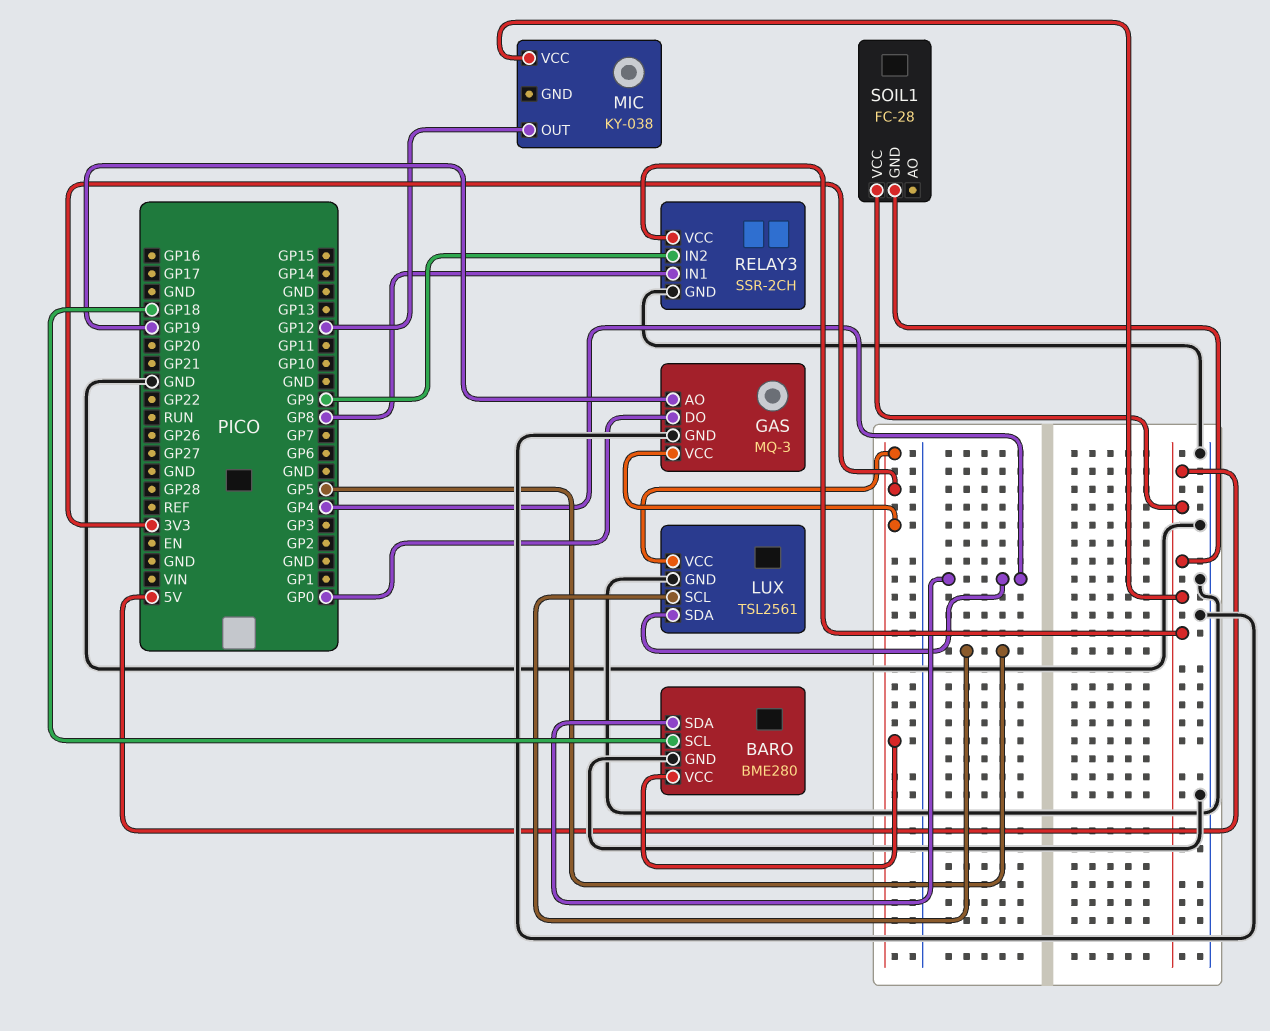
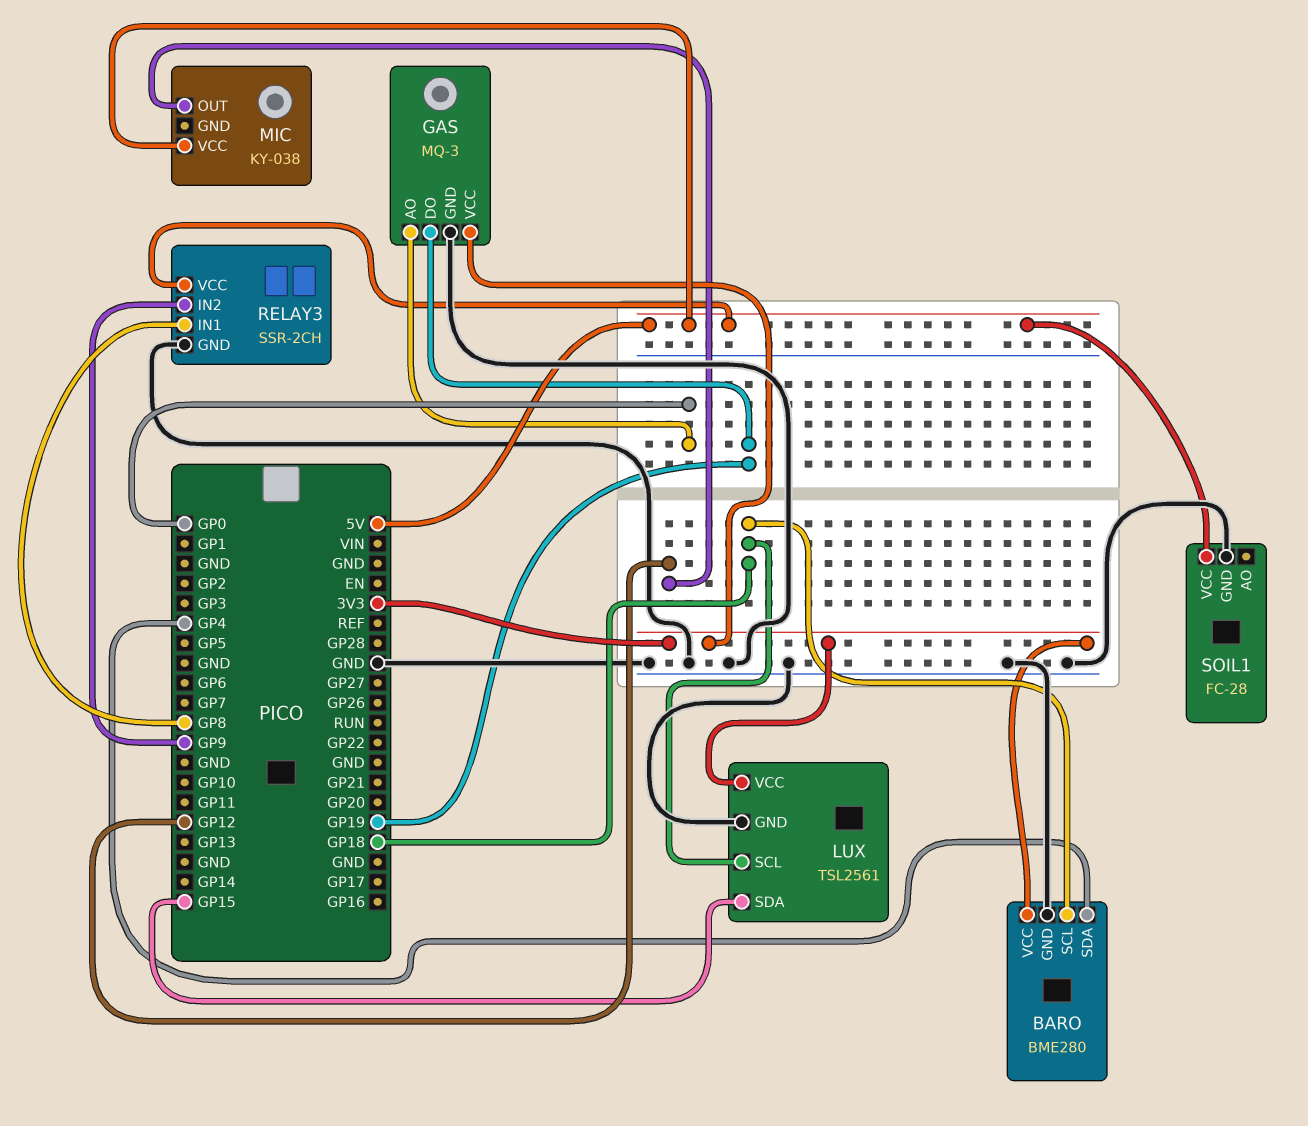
GAS pin AO: GP19 -> GP0
GAS pin DO: GP0 -> GP19
LUX pin SCL: GP5 -> GP18
LUX pin SDA: GP4 -> GP15
SOIL1 pin GND: 5V -> GND

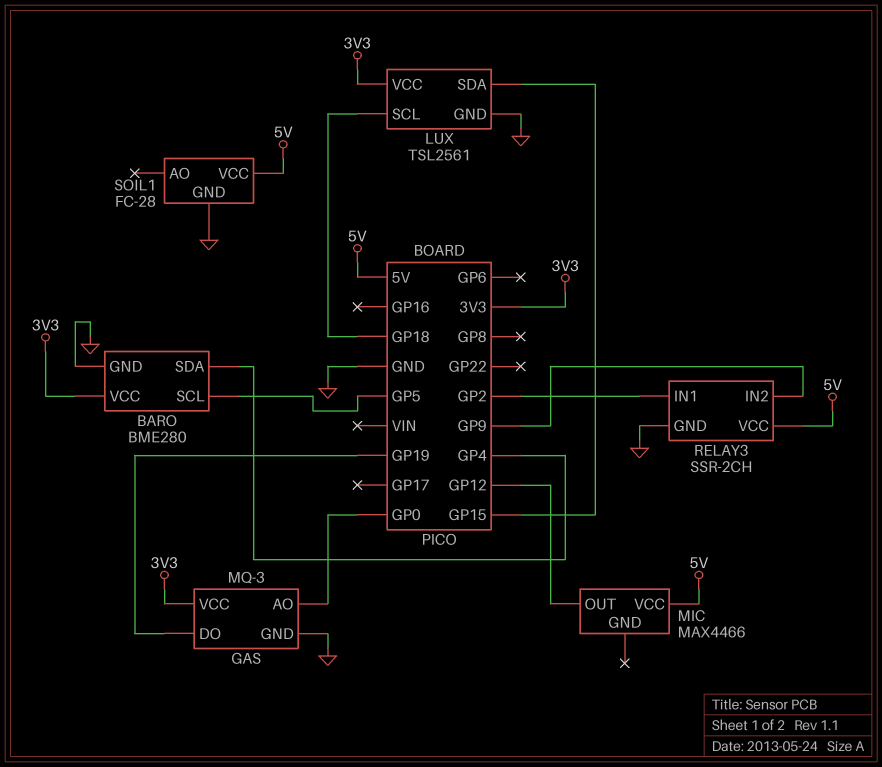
BARO pin SCL: GP18 -> GP5
MIC: KY-038 -> MAX4466
RELAY3 pin IN1: GP8 -> GP2

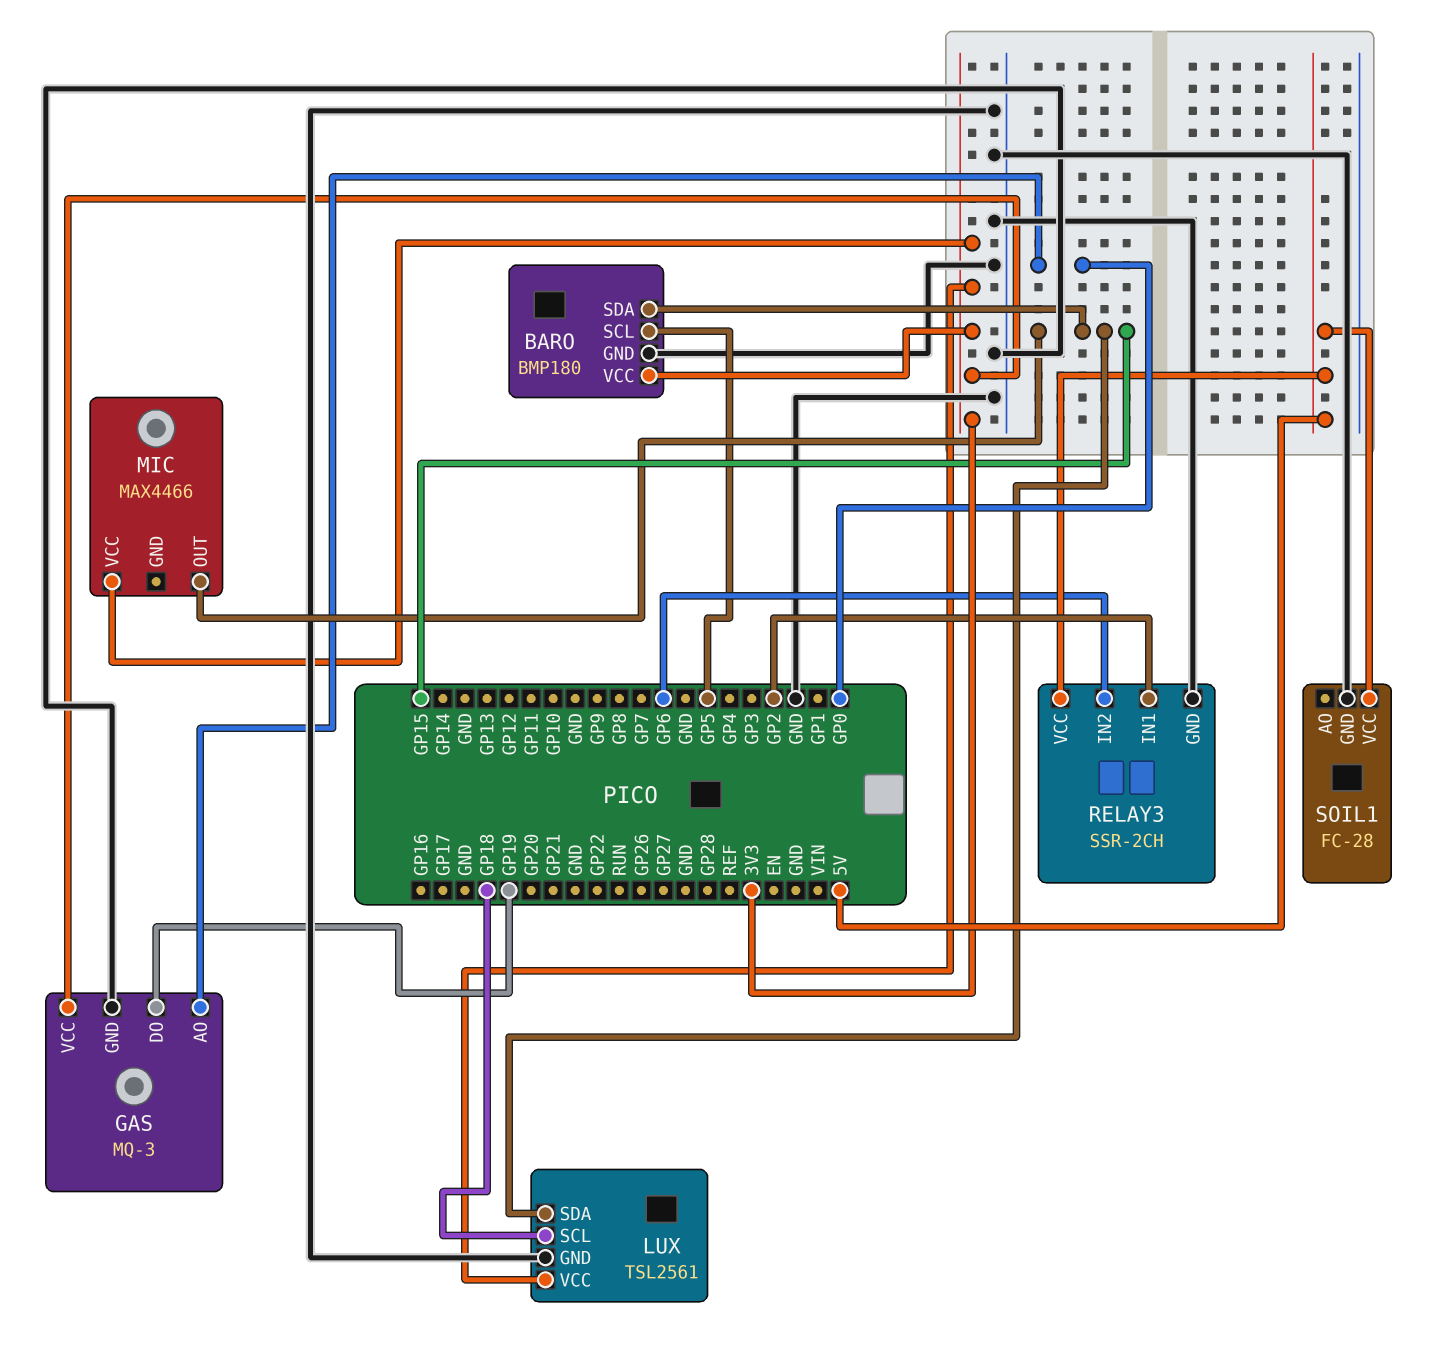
BARO: BME280 -> BMP180
BARO pin SDA: GP4 -> GP15
MIC pin OUT: GP12 -> GP15
MIC pin VCC: 5V -> 3V3
RELAY3 pin IN2: GP9 -> GP6

